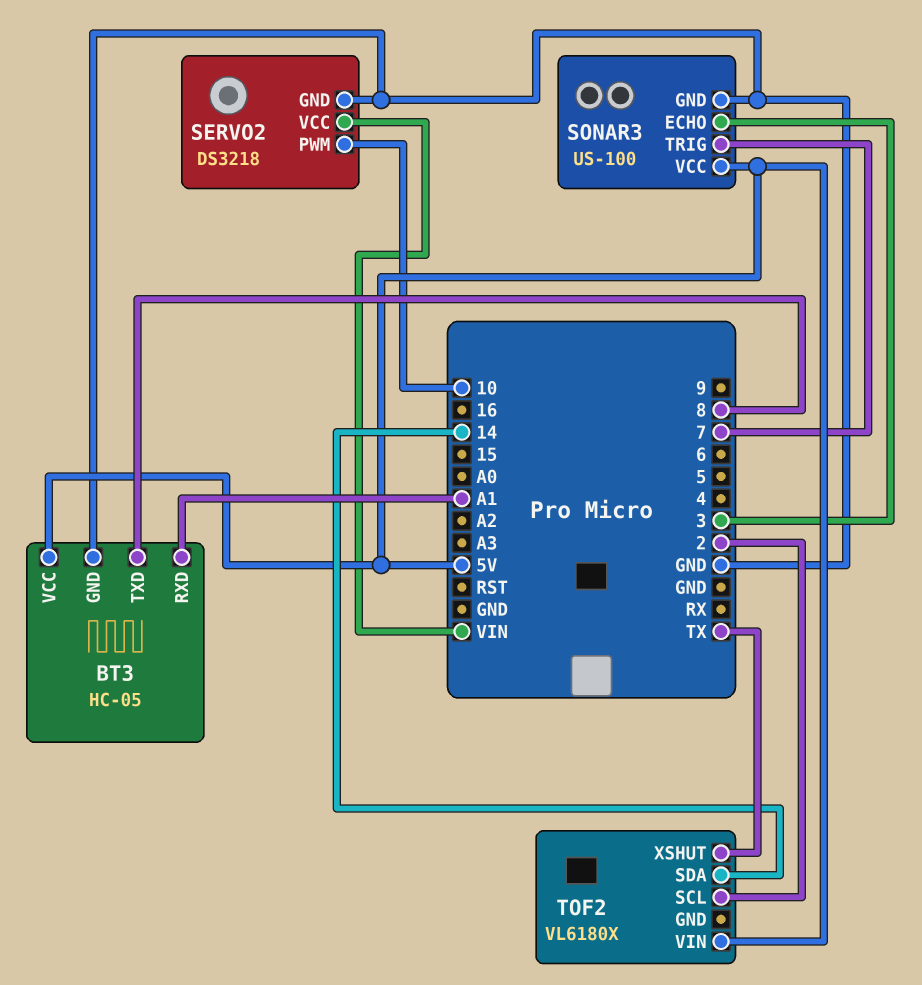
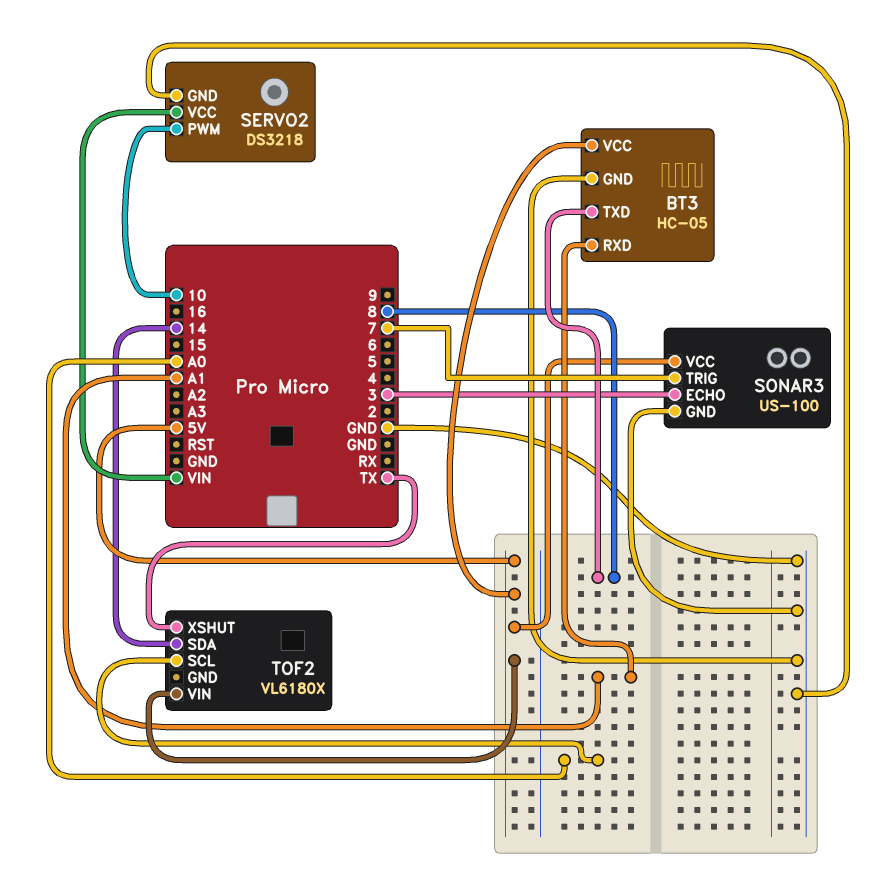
TOF2 pin SCL: 2 -> A0

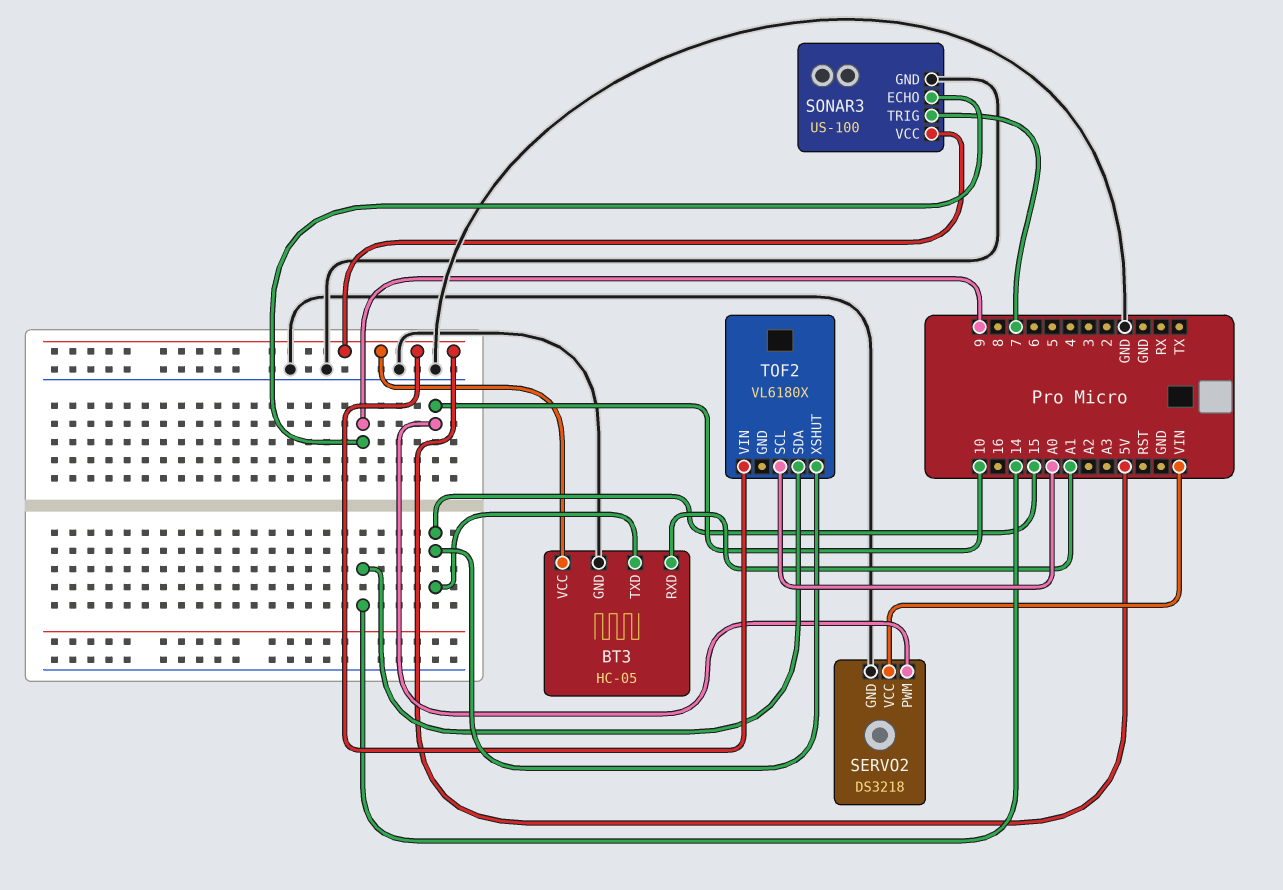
BT3 pin TXD: 8 -> 15
SONAR3 pin ECHO: 3 -> 9
TOF2 pin XSHUT: TX -> 15

